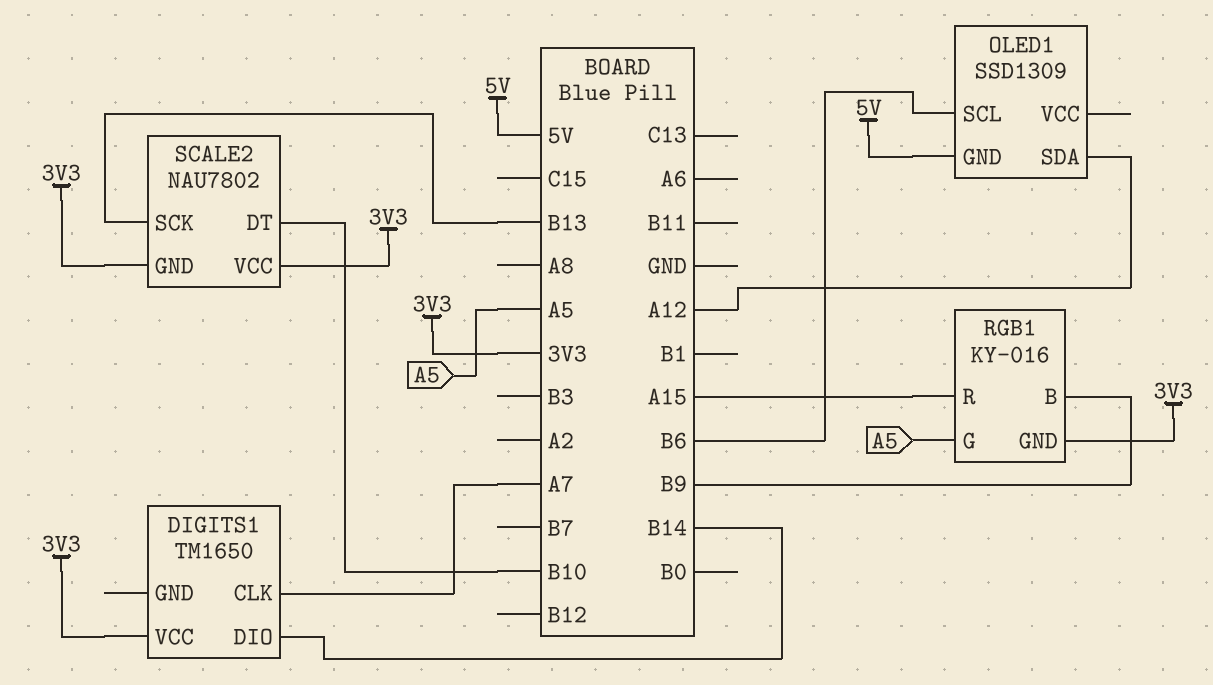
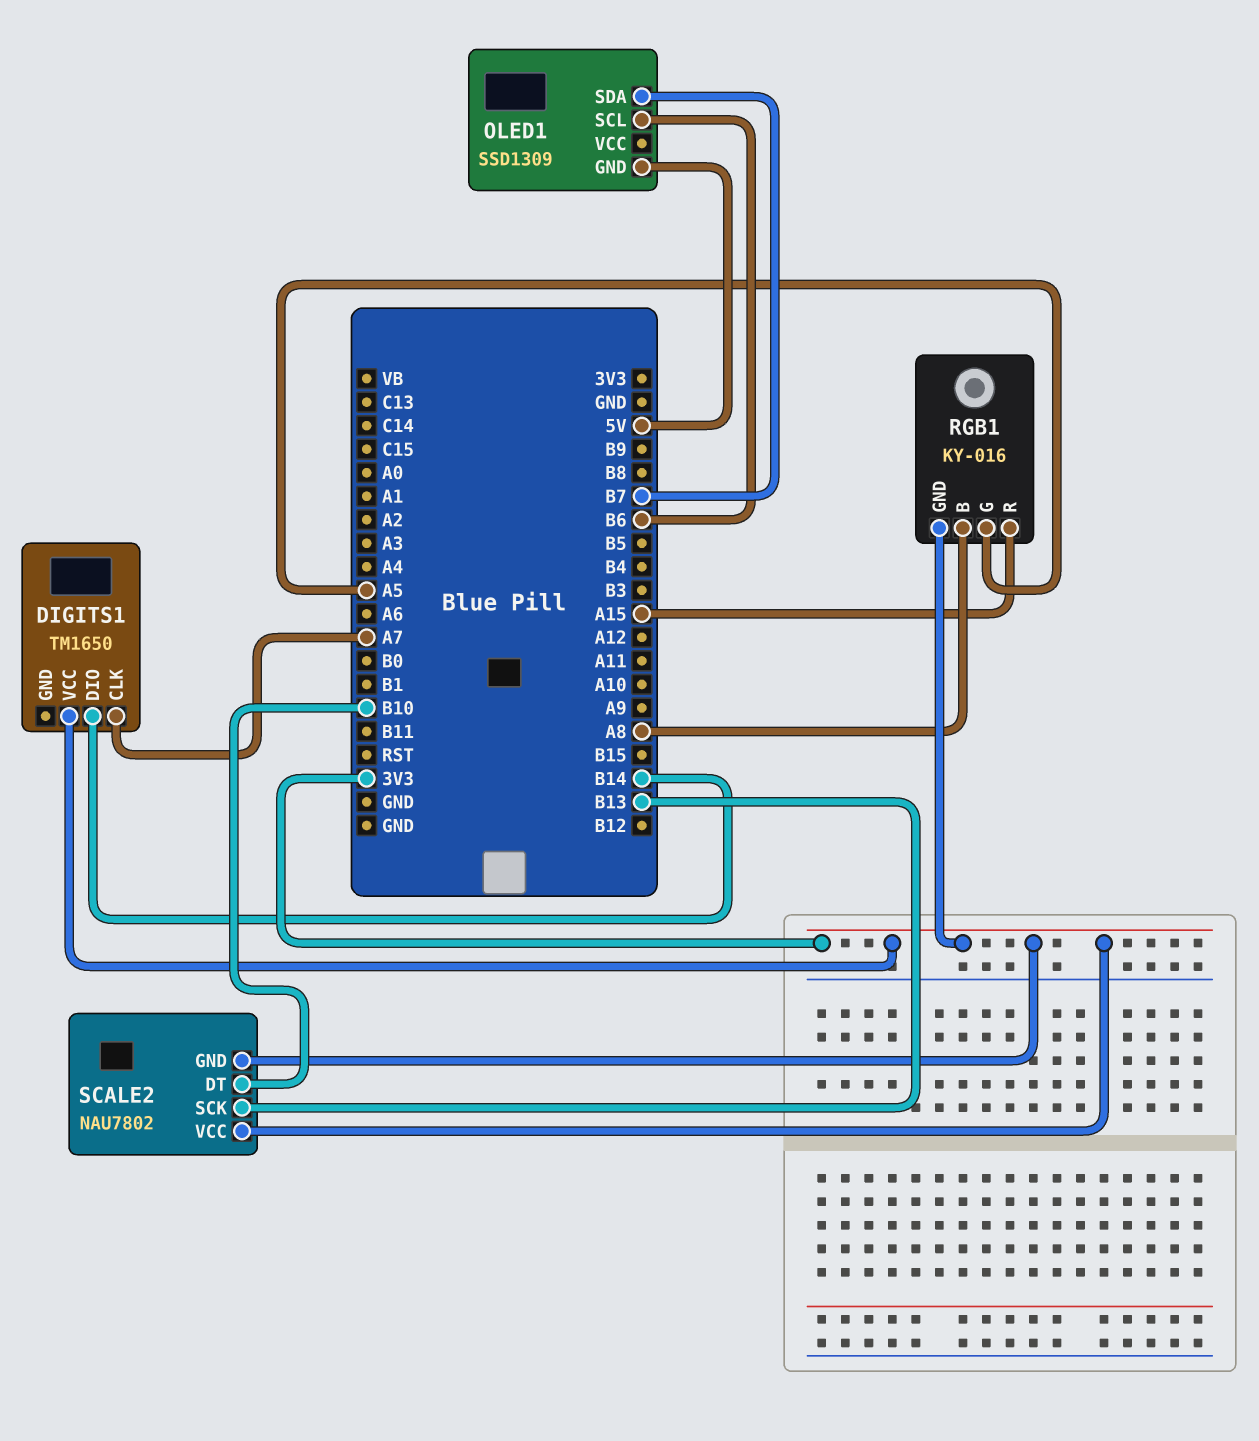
OLED1 pin SDA: A12 -> B7
RGB1 pin B: B9 -> A8

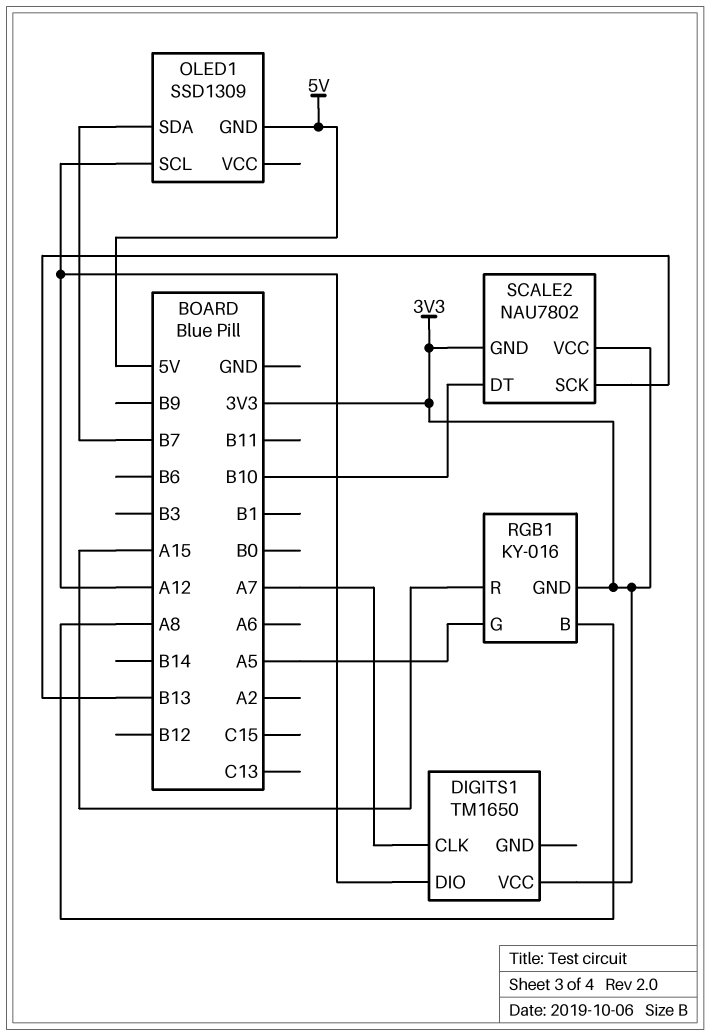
DIGITS1 pin DIO: B14 -> A12
OLED1 pin SCL: B6 -> A12

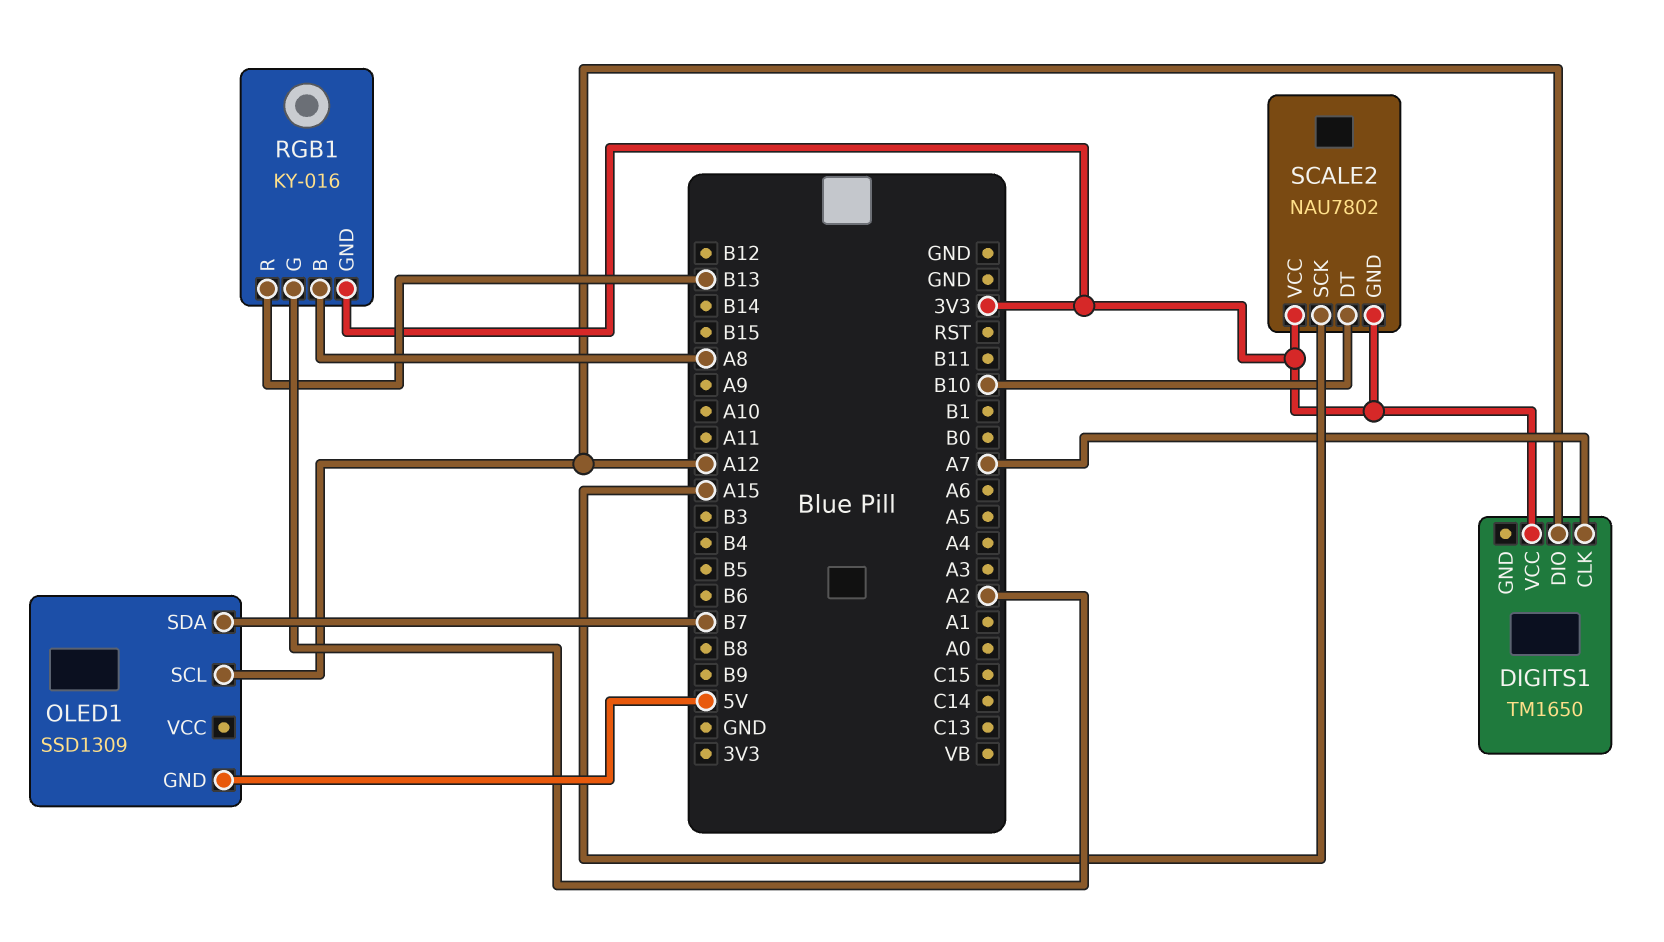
RGB1 pin G: A5 -> A2
RGB1 pin R: A15 -> B13
SCALE2 pin SCK: B13 -> A15

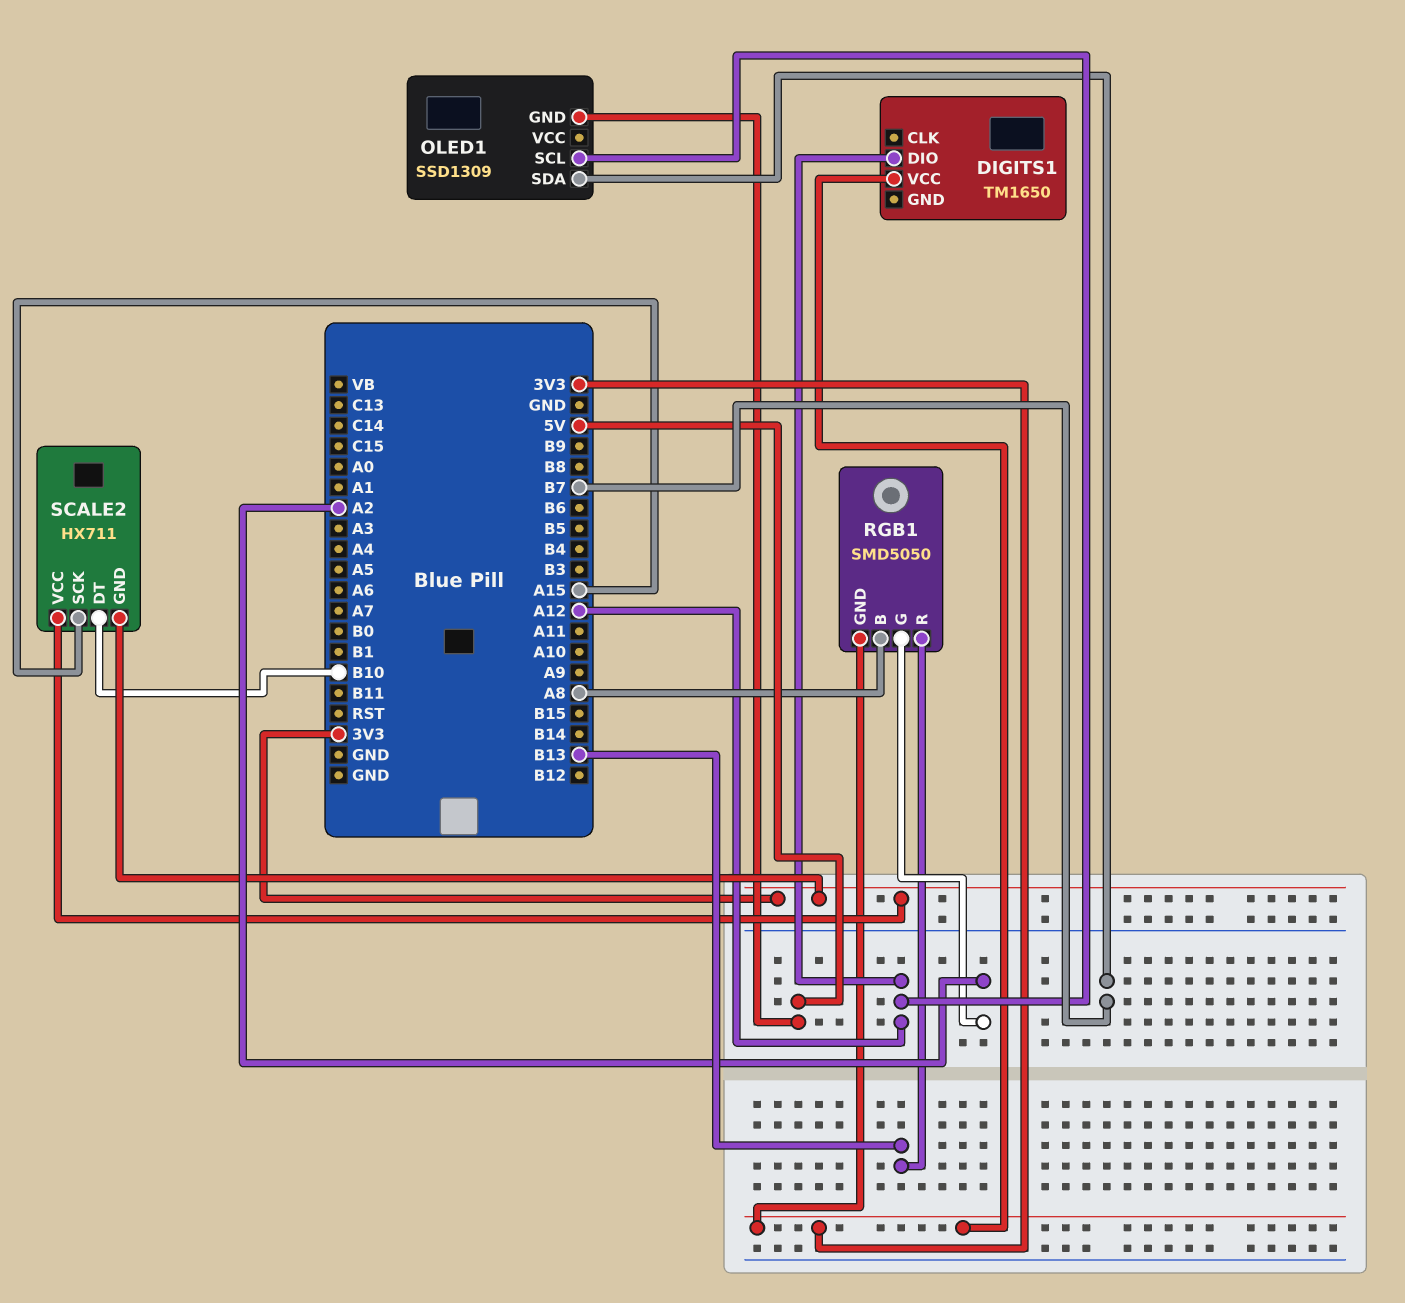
DIGITS1 pin CLK: A7 -> none
RGB1: KY-016 -> SMD5050
SCALE2: NAU7802 -> HX711

